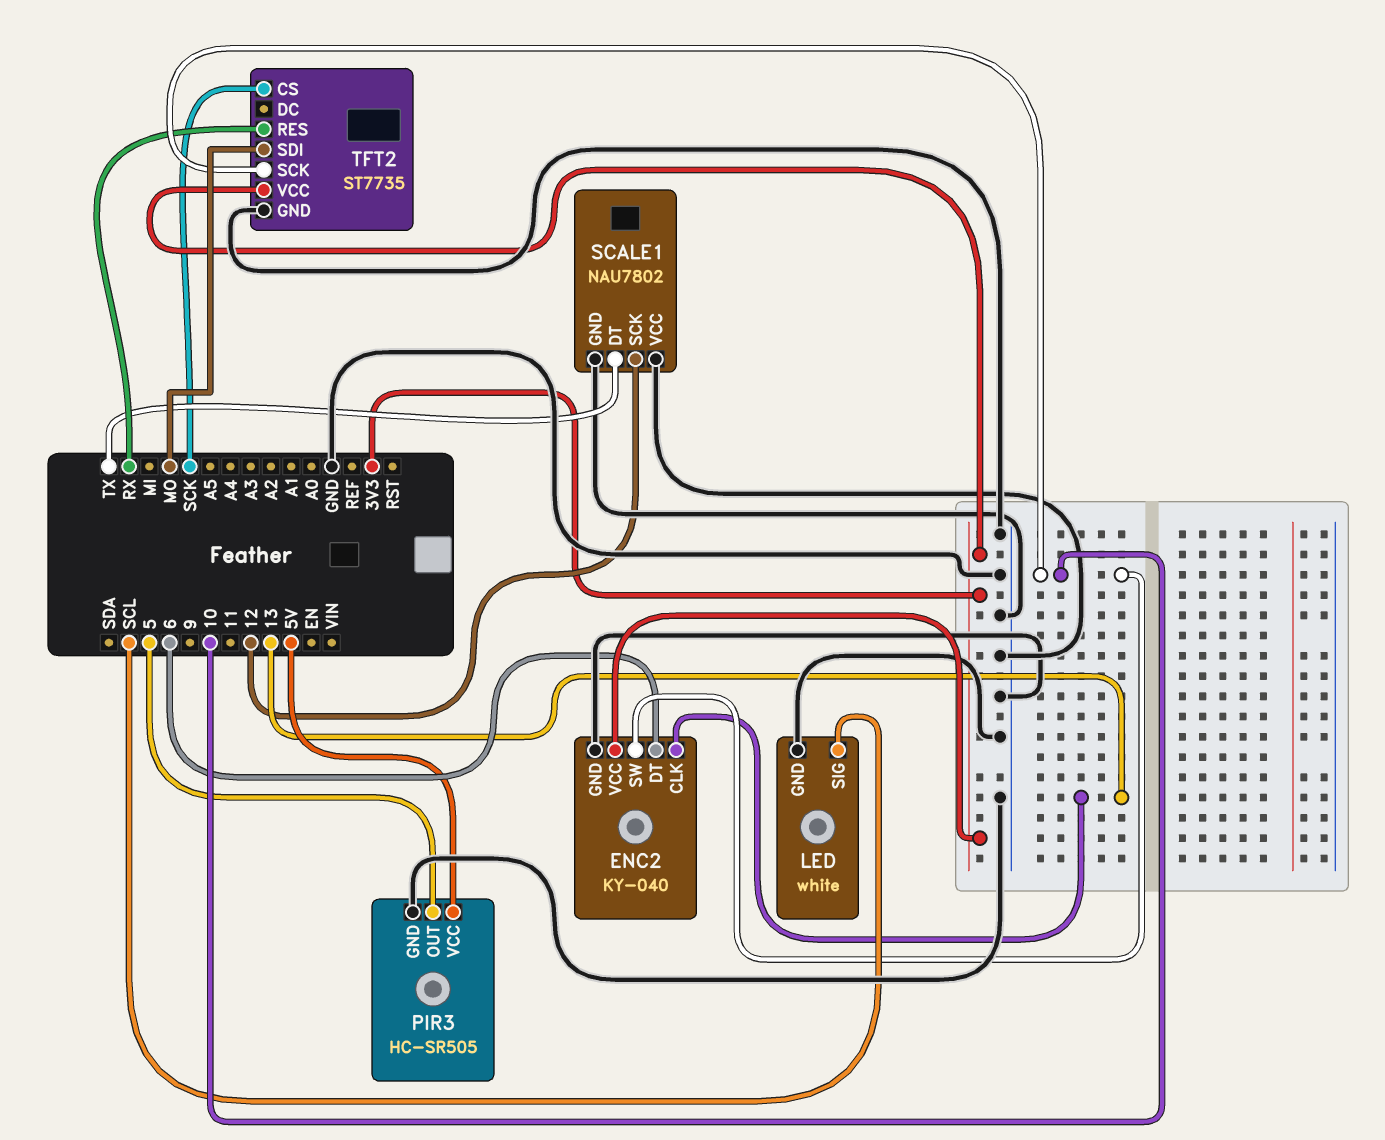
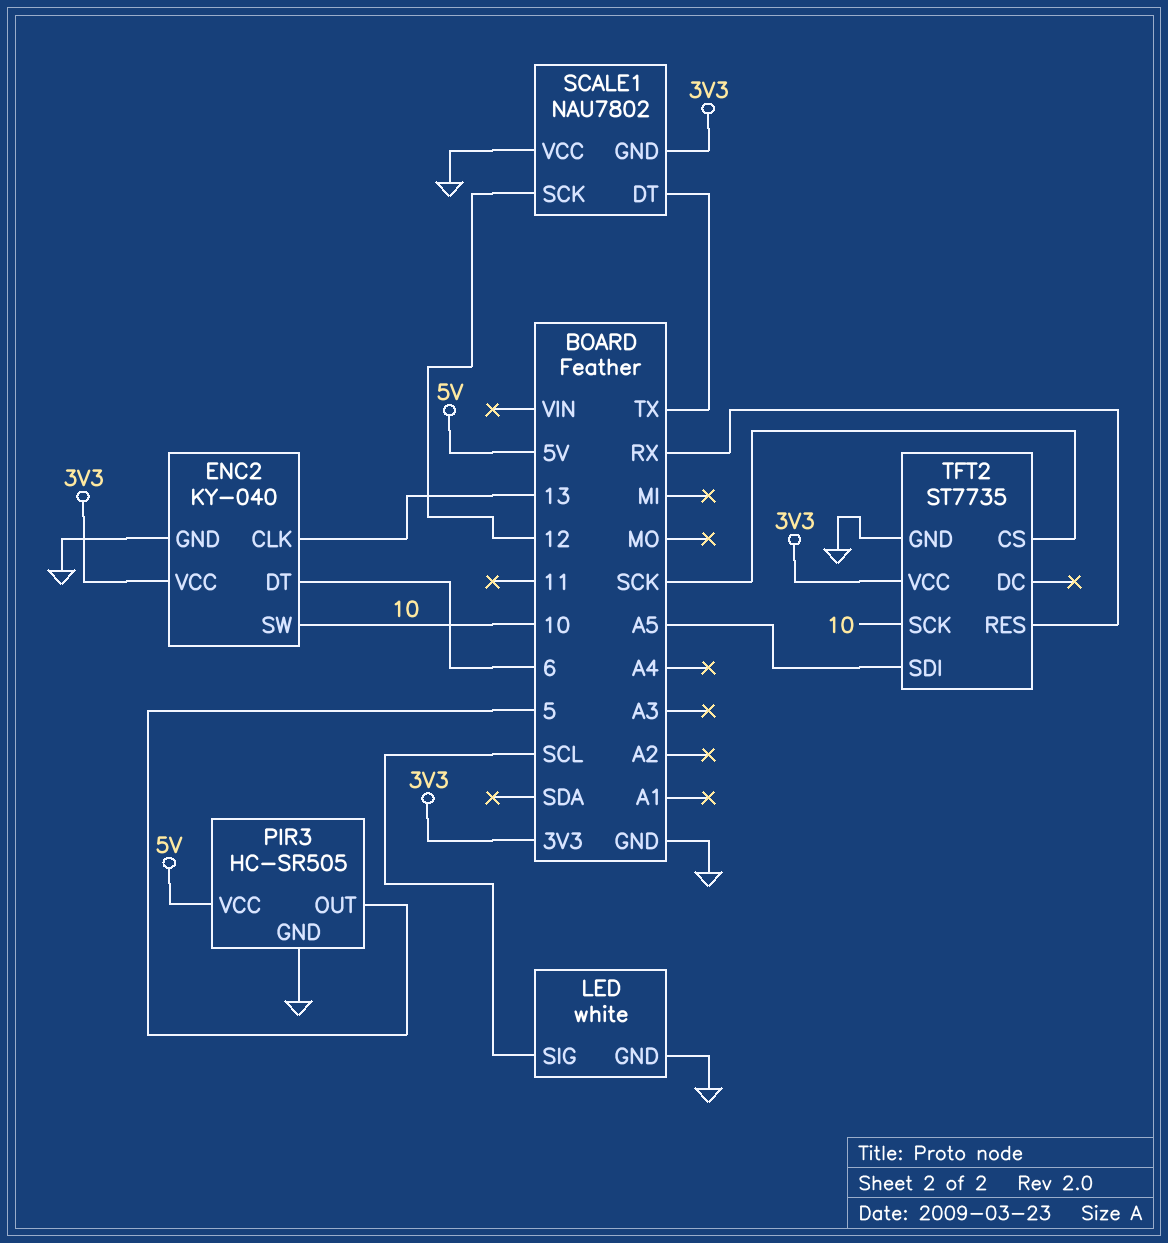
SCALE1 pin GND: GND -> 3V3
TFT2 pin SDI: MO -> A5

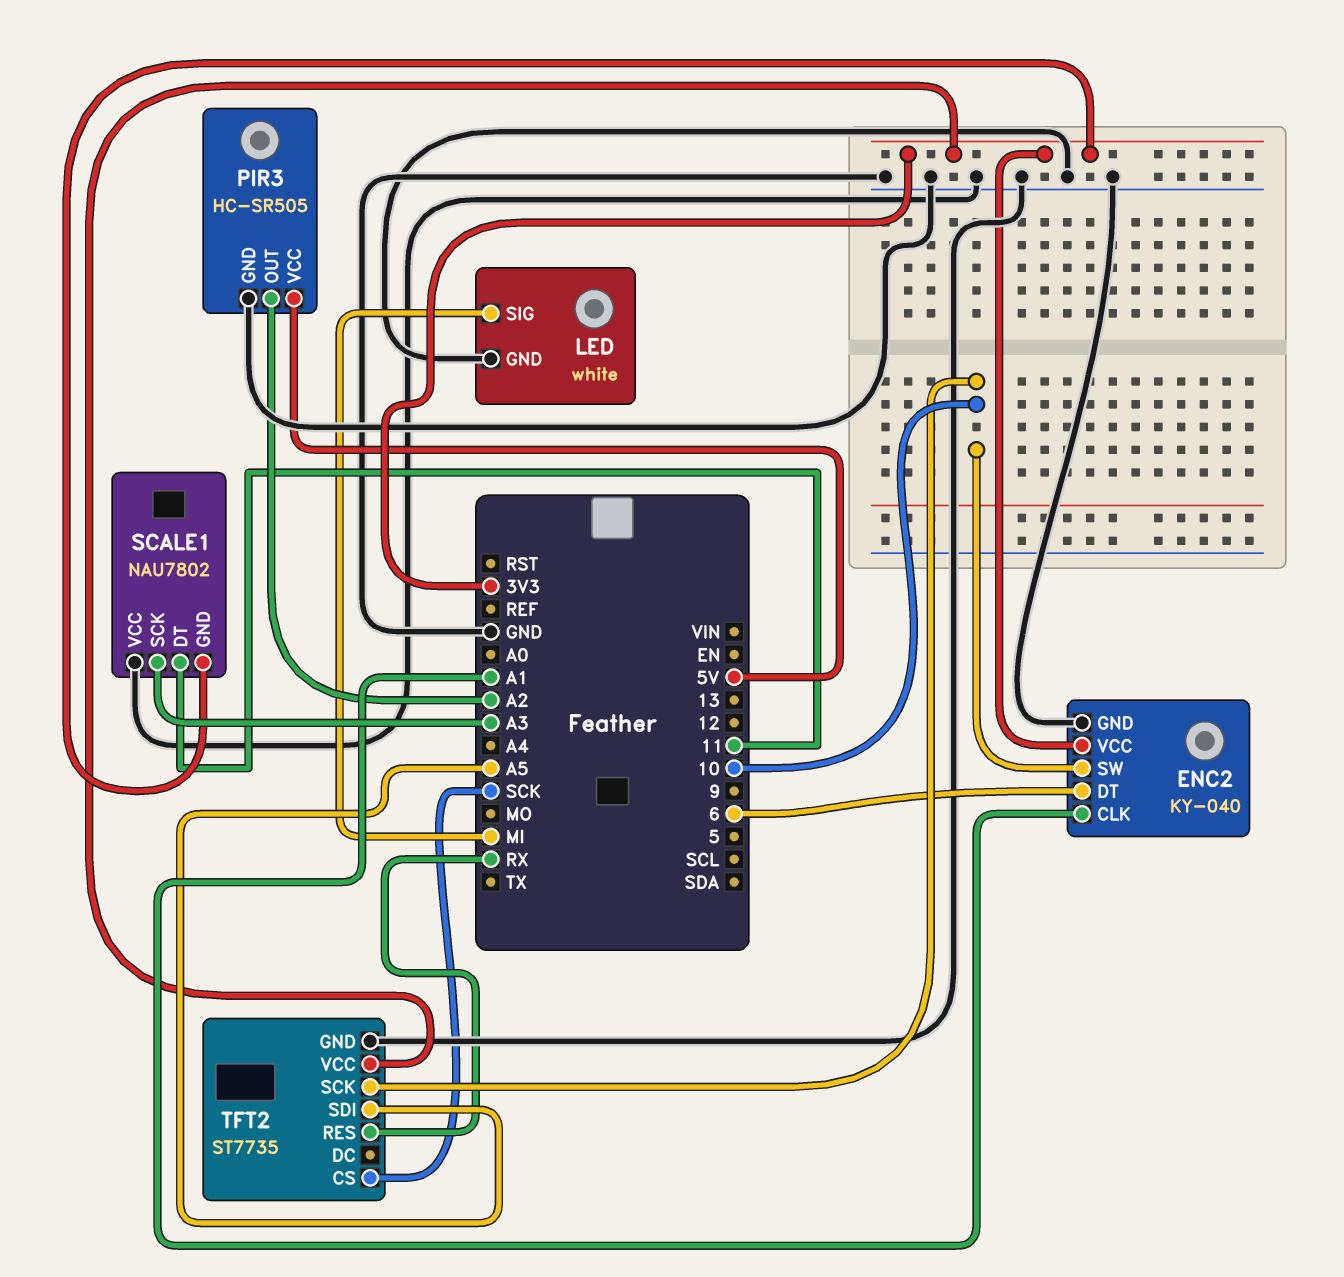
ENC2 pin CLK: 13 -> A1
LED pin SIG: SCL -> MI
PIR3 pin OUT: 5 -> A2
SCALE1 pin DT: TX -> 11
SCALE1 pin SCK: 12 -> A3

